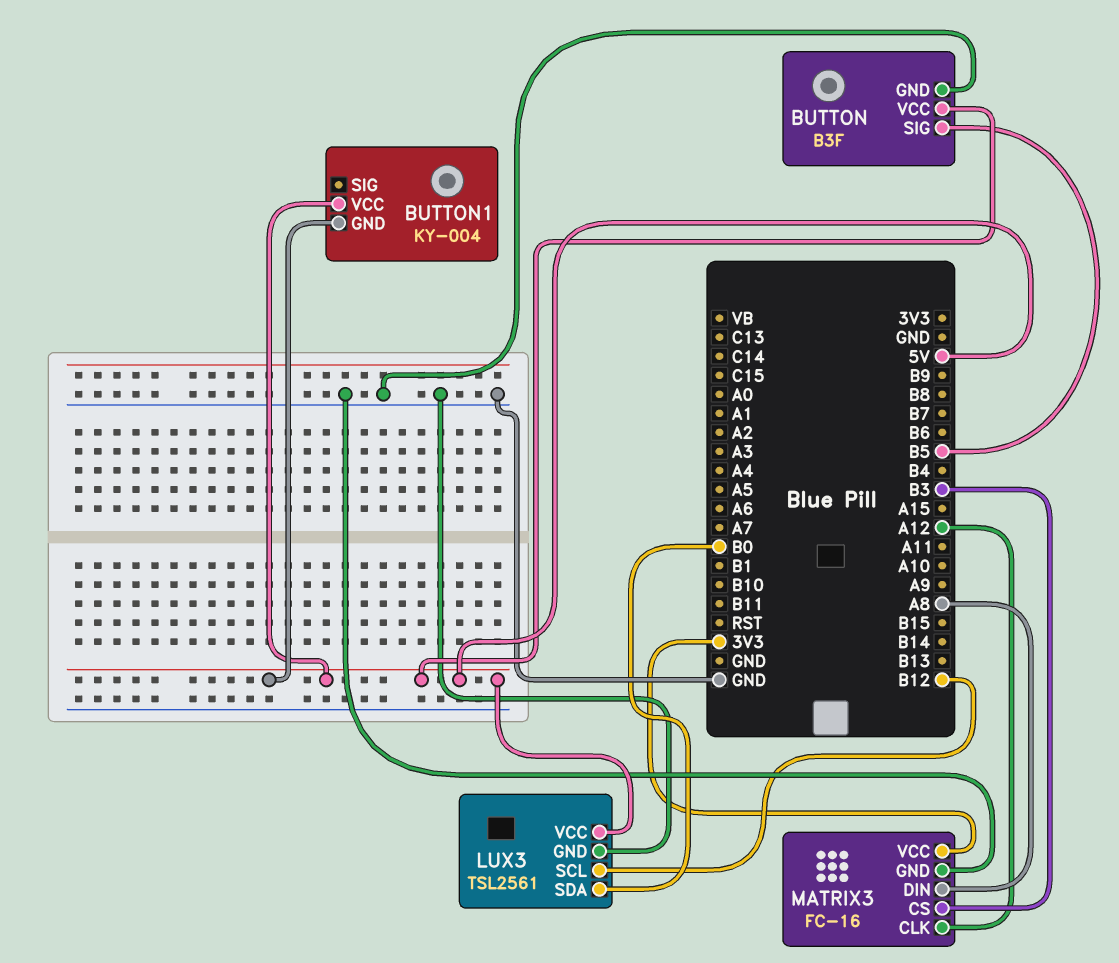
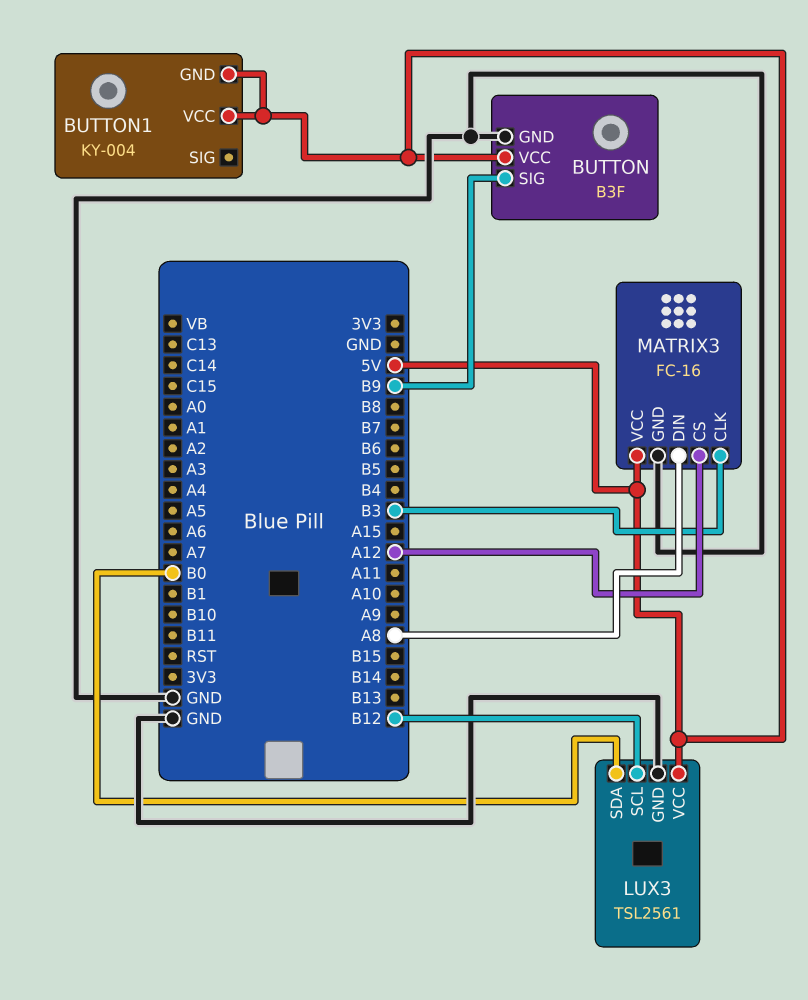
BUTTON pin SIG: B5 -> B9
MATRIX3 pin CLK: A12 -> B3
MATRIX3 pin CS: B3 -> A12
MATRIX3 pin VCC: 3V3 -> 5V

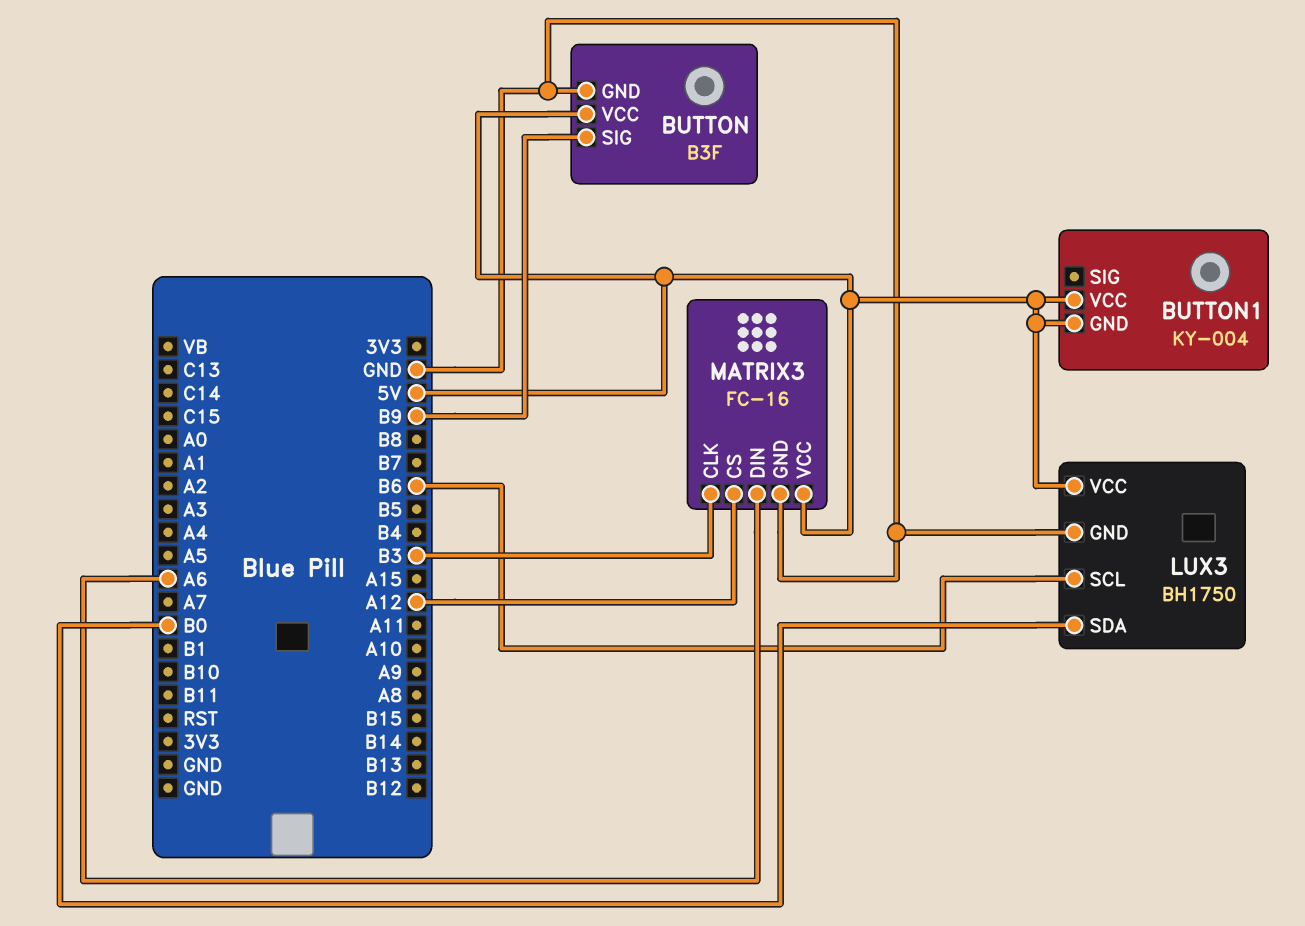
LUX3: TSL2561 -> BH1750
LUX3 pin SCL: B12 -> B6
MATRIX3 pin DIN: A8 -> A6

